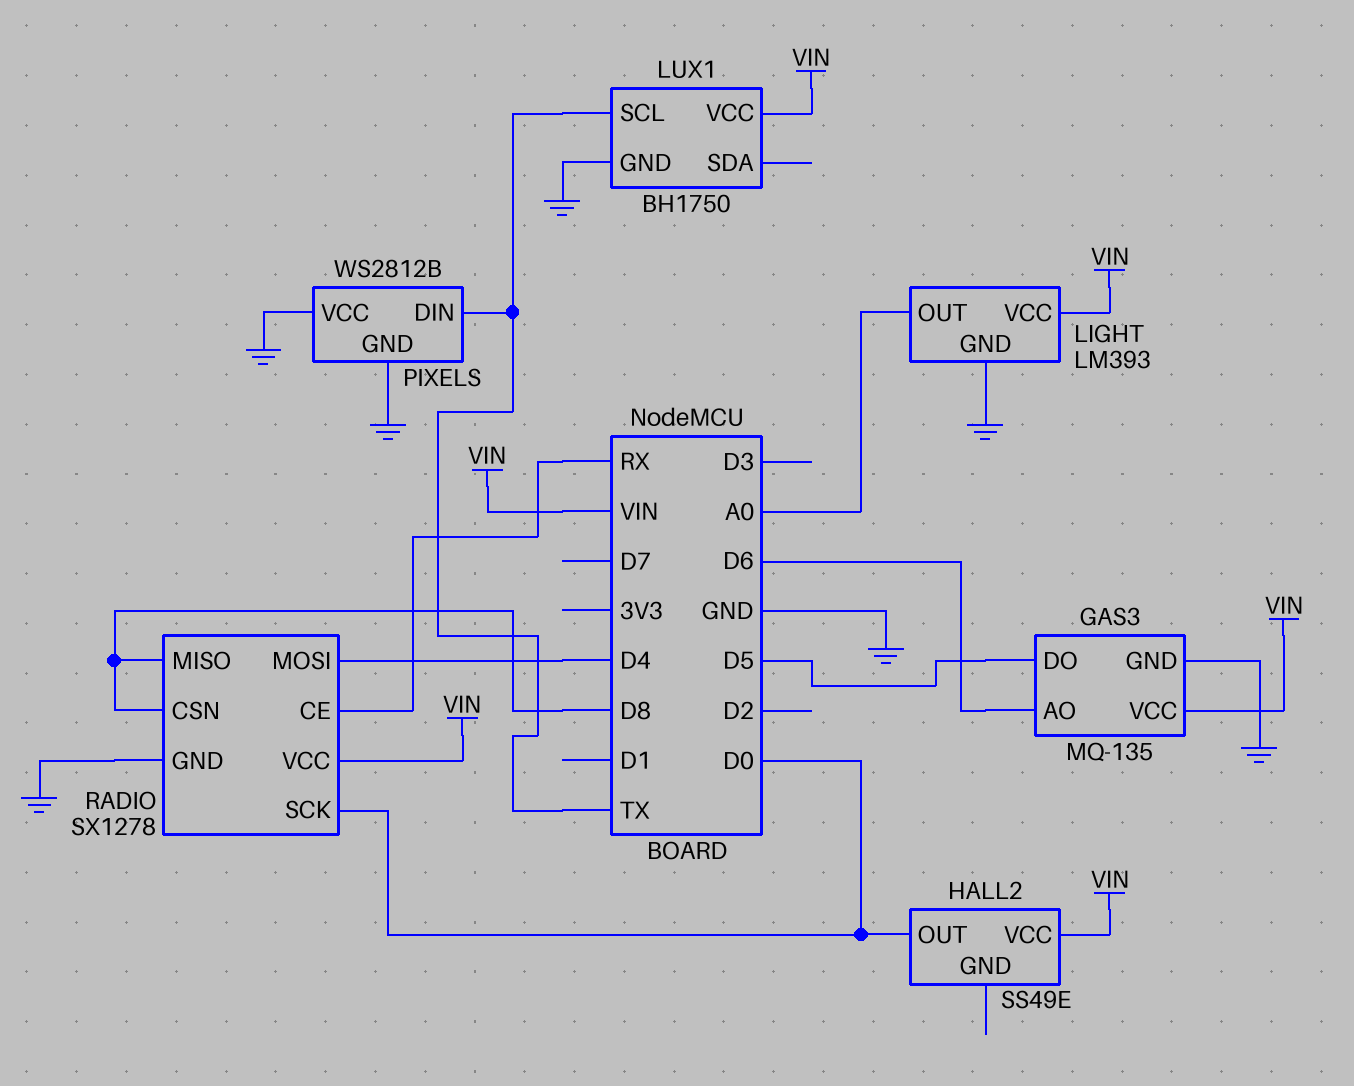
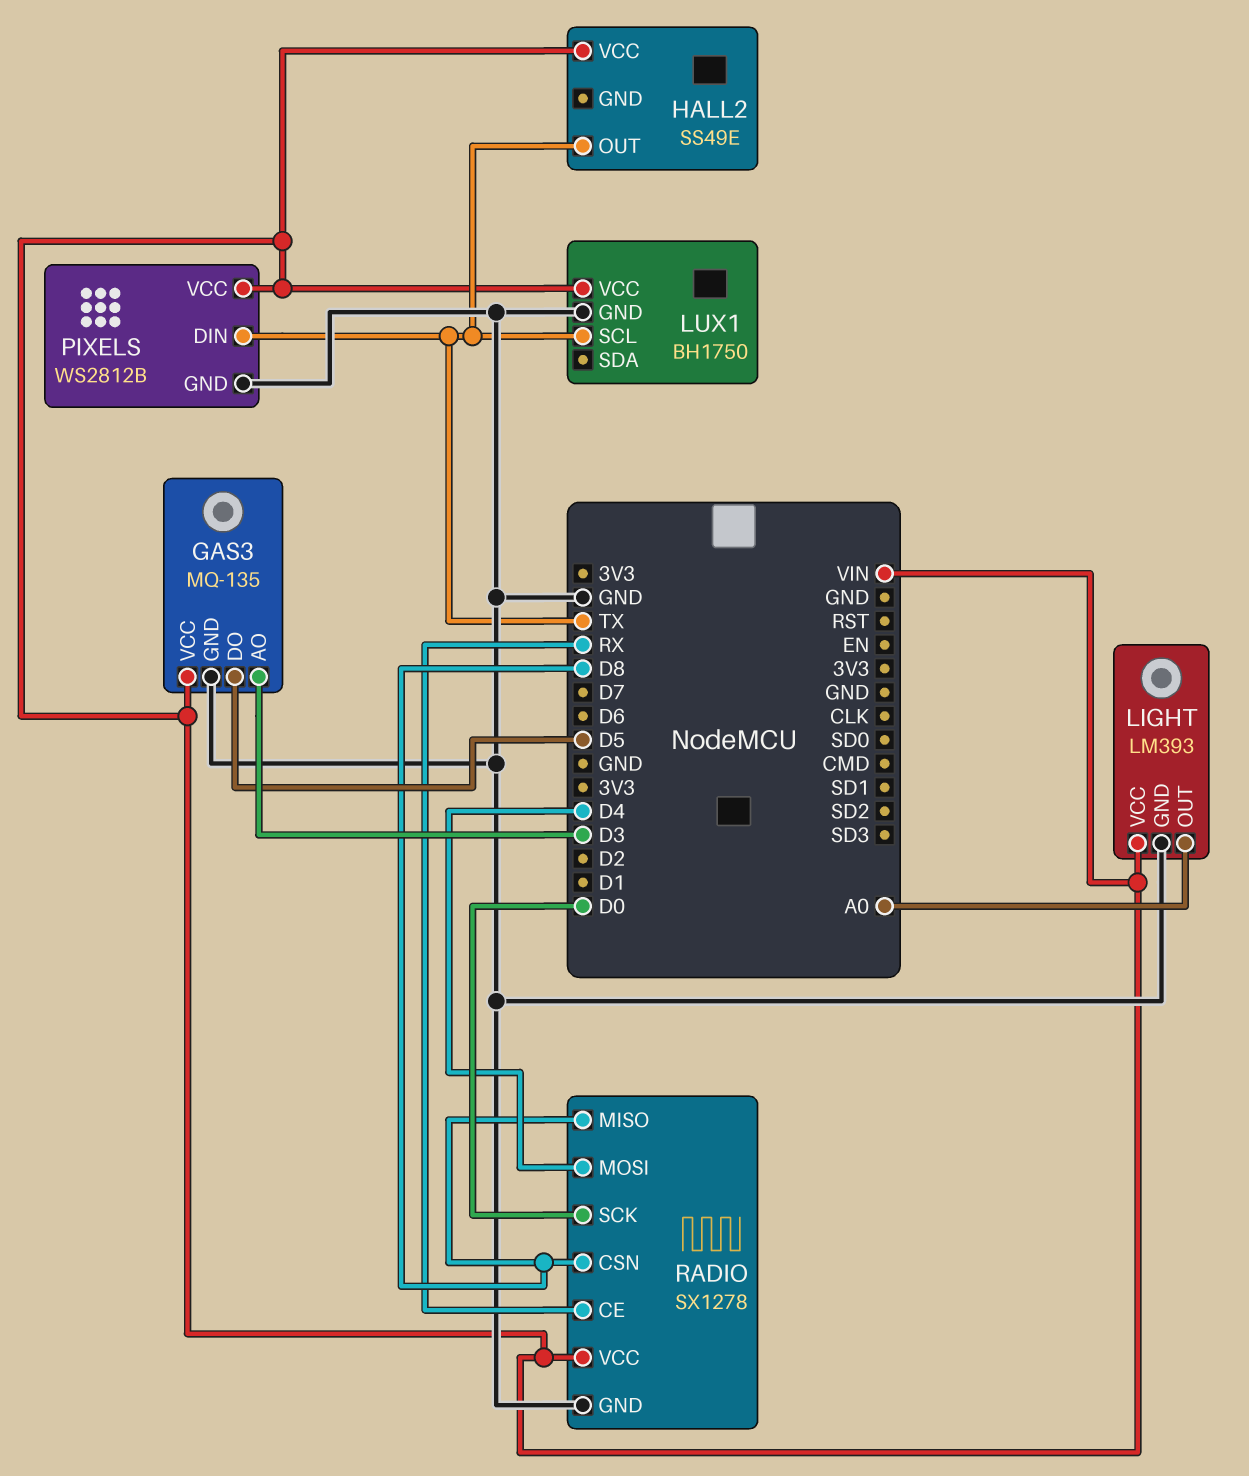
GAS3 pin AO: D6 -> D3
HALL2 pin OUT: D0 -> TX
PIXELS pin VCC: GND -> VIN

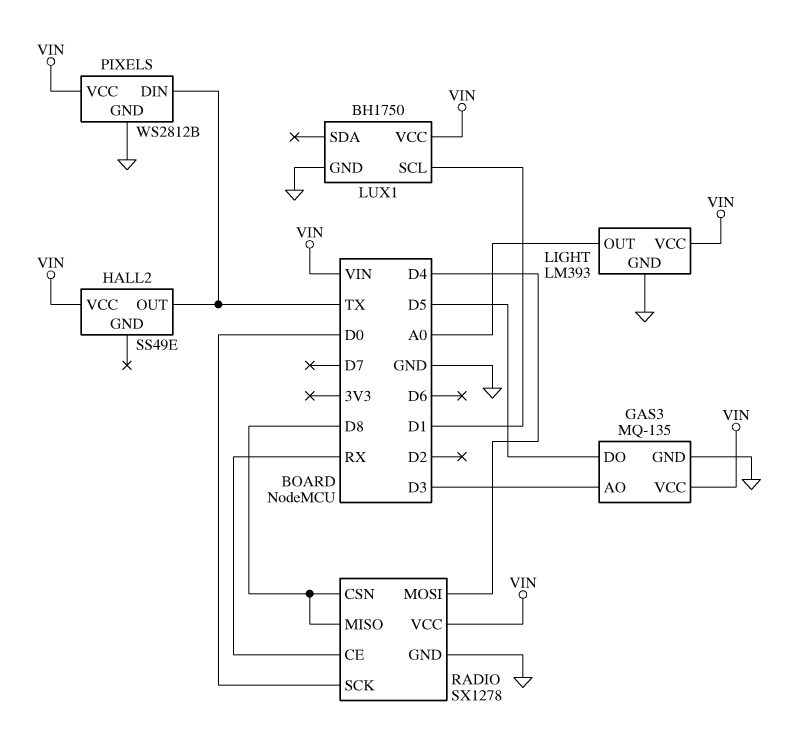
LUX1 pin SCL: TX -> D1

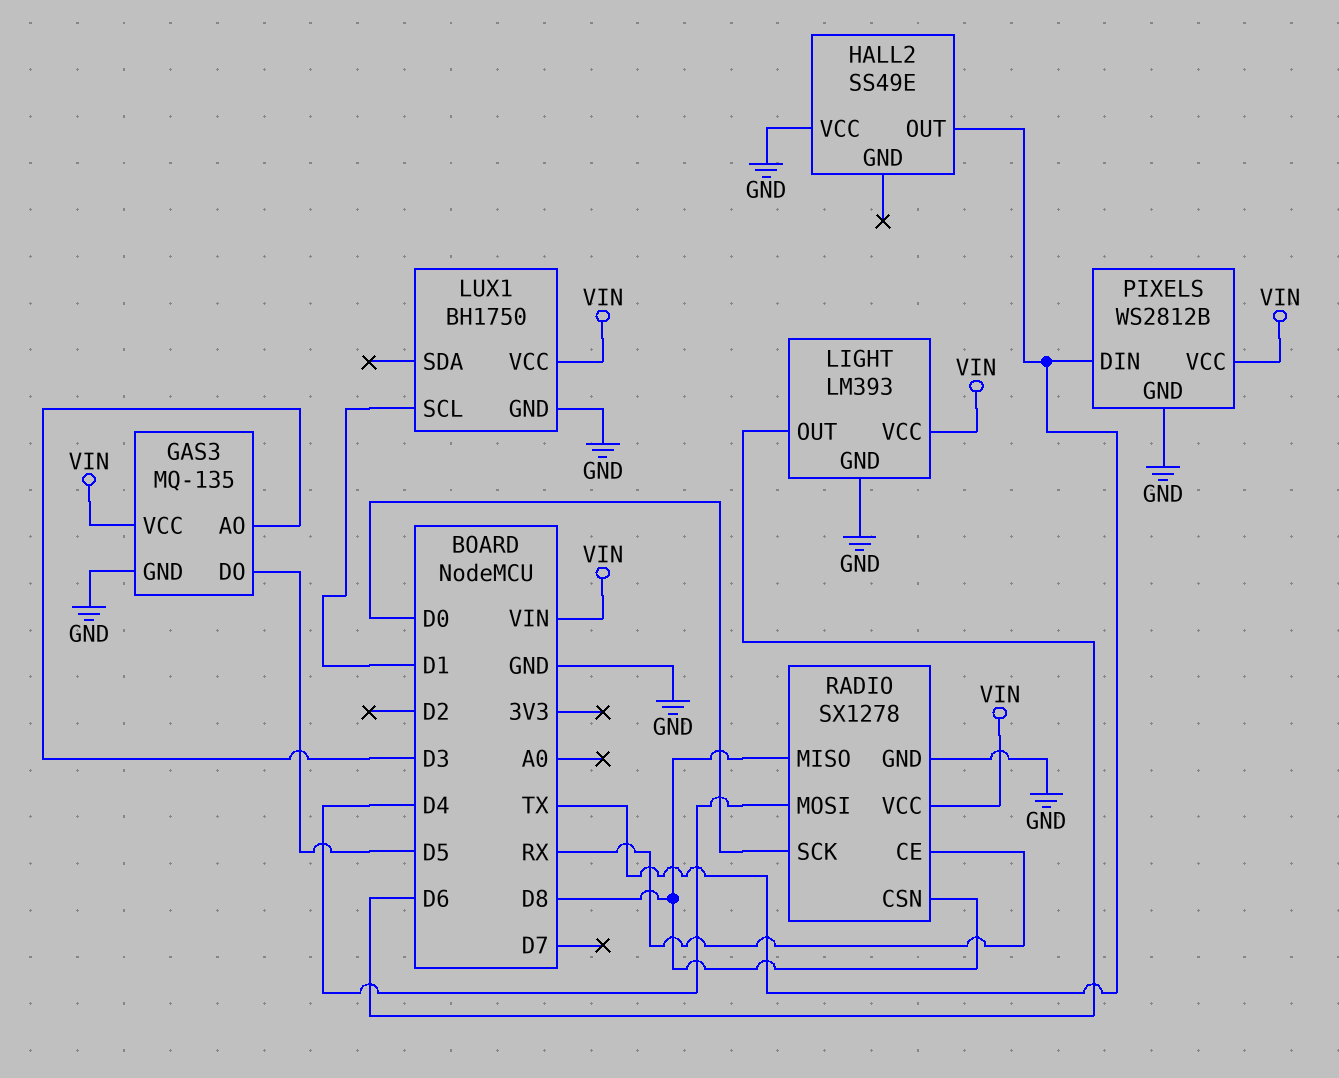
HALL2 pin VCC: VIN -> GND
LIGHT pin OUT: A0 -> D6

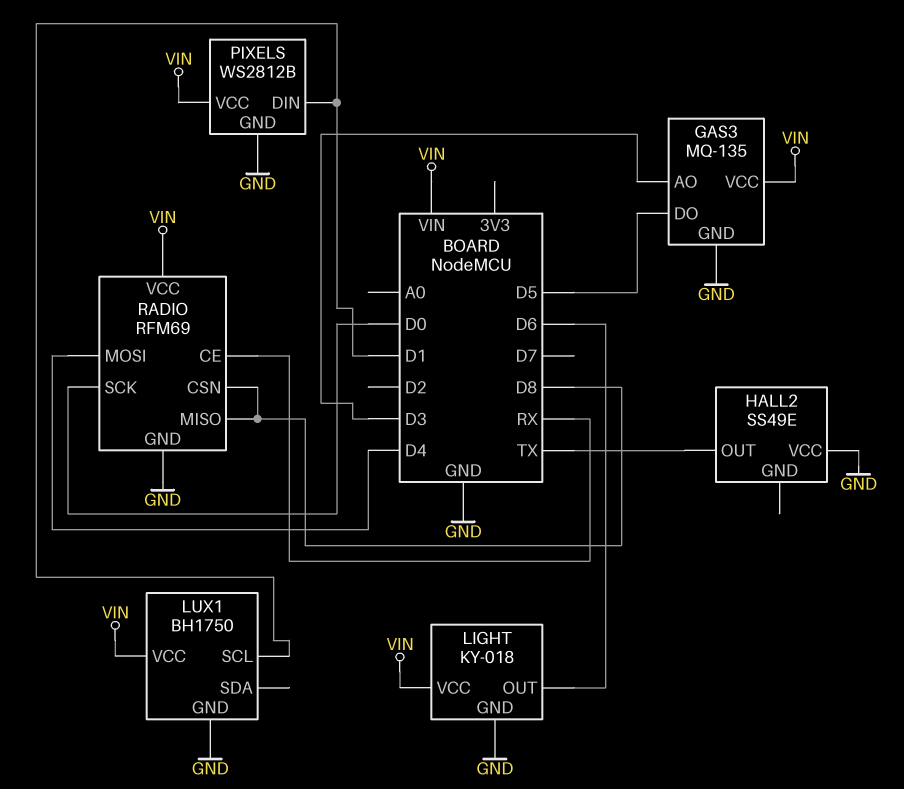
LIGHT: LM393 -> KY-018
PIXELS pin DIN: TX -> D1
RADIO: SX1278 -> RFM69

